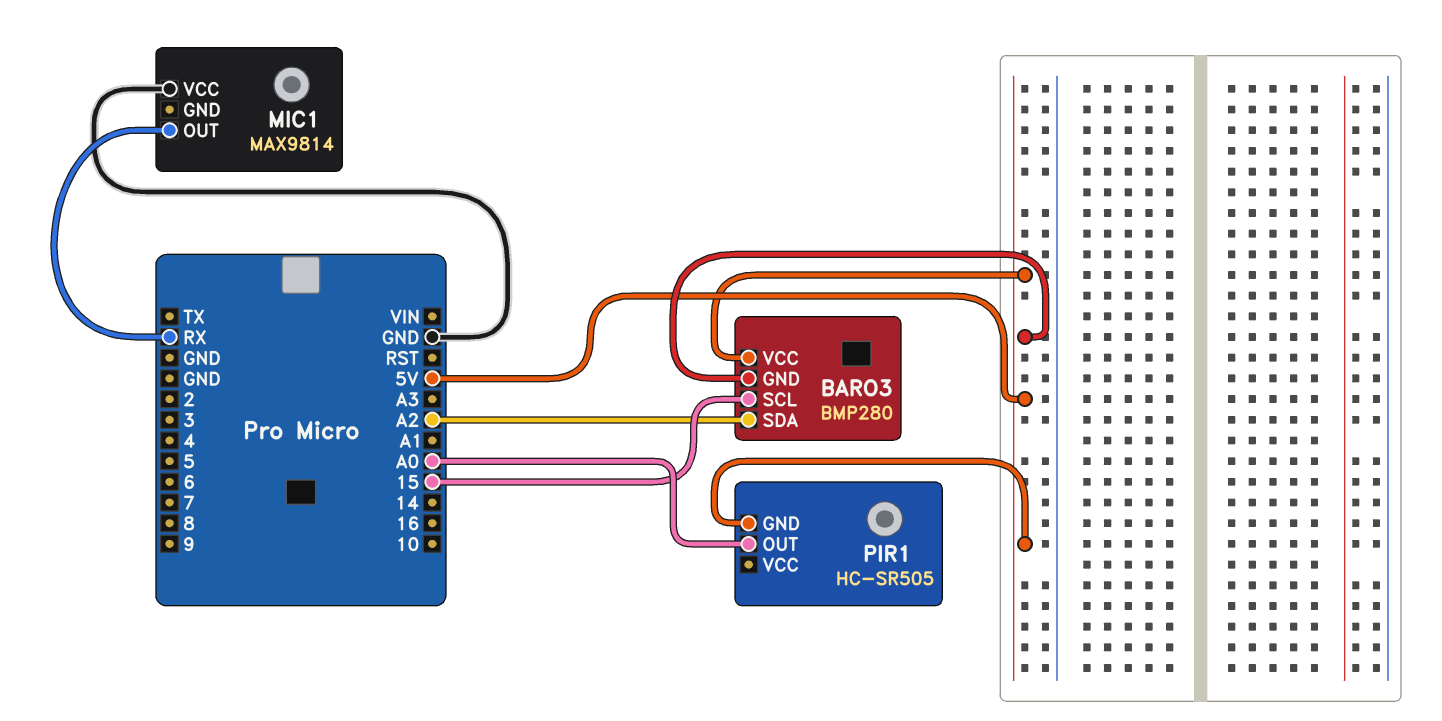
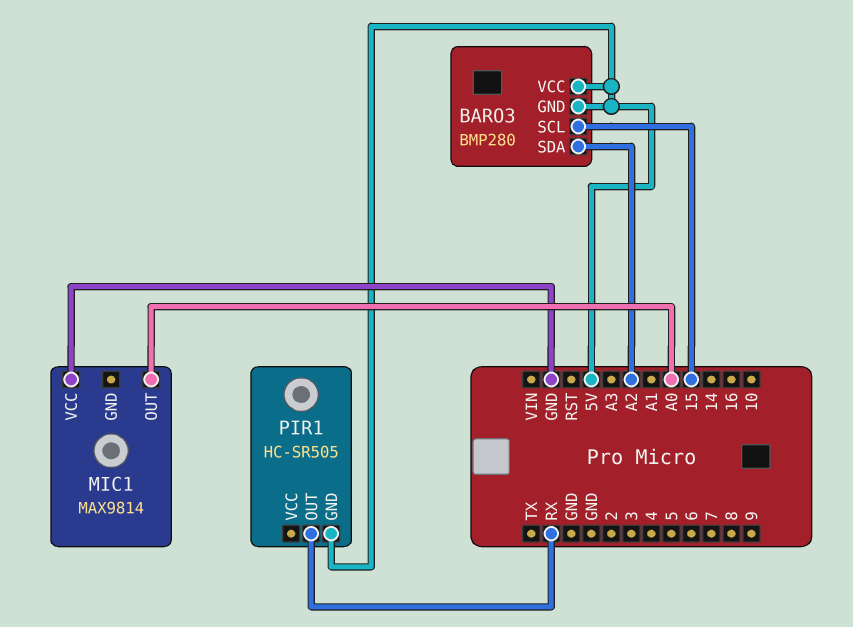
MIC1 pin OUT: RX -> A0
PIR1 pin OUT: A0 -> RX

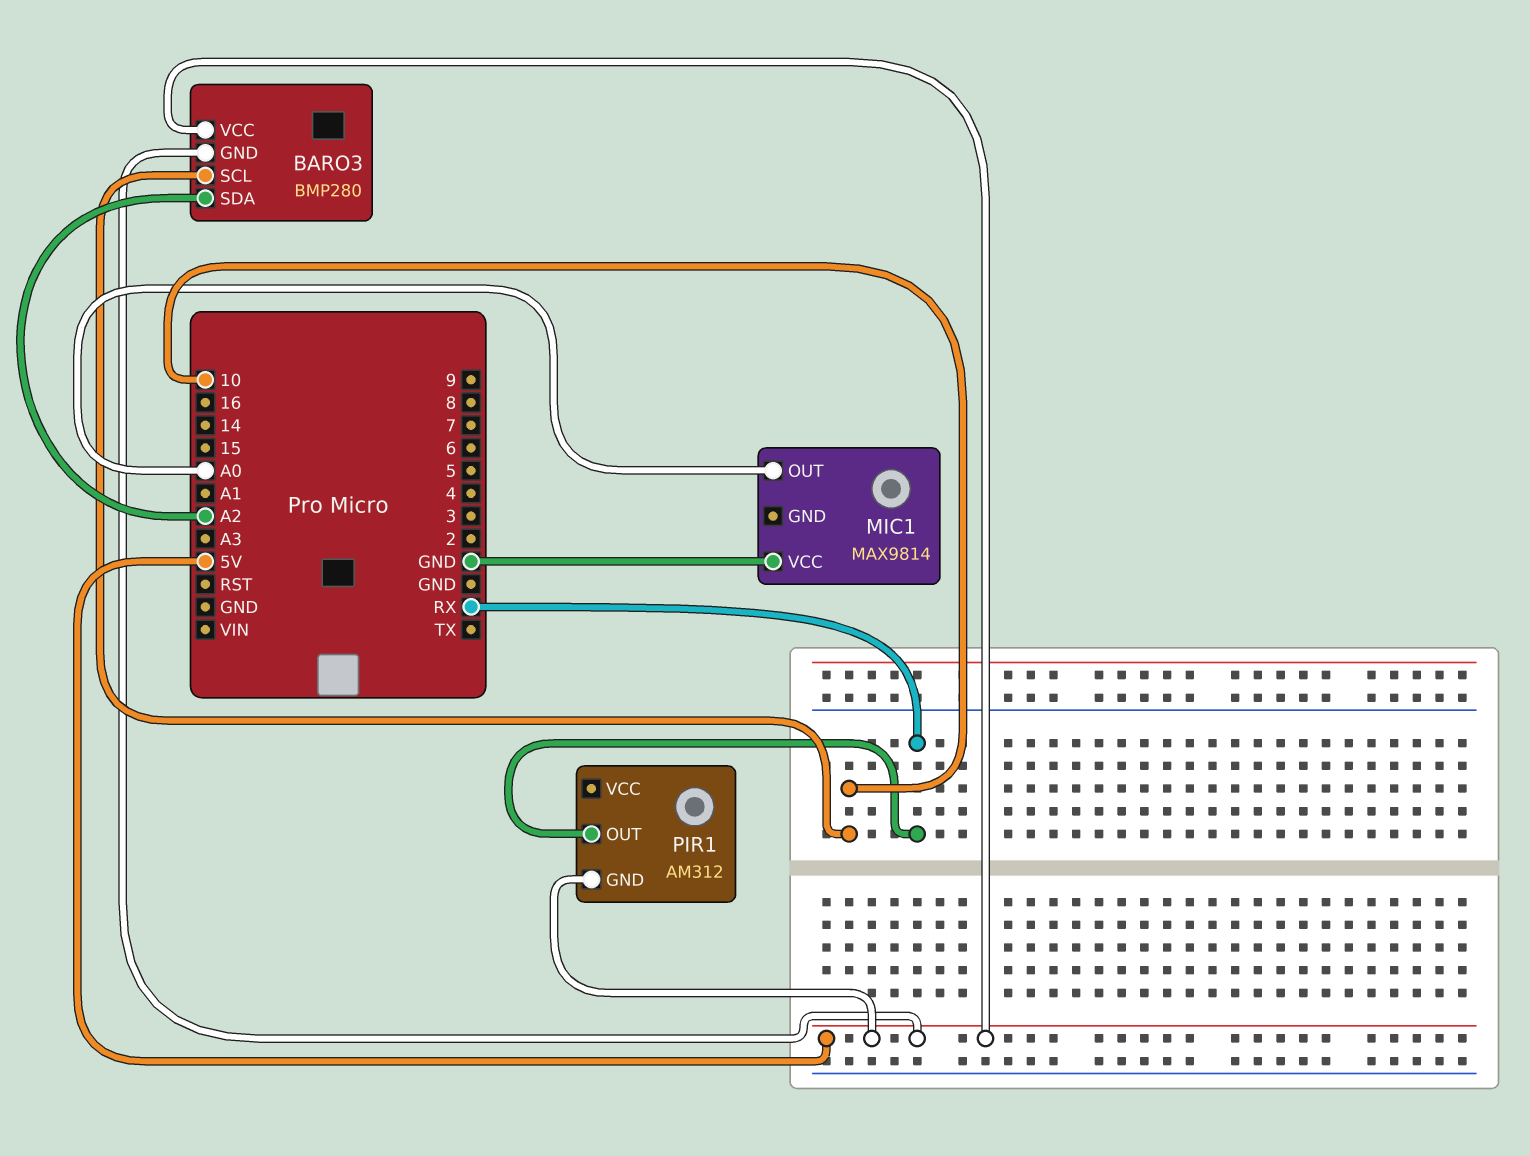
BARO3 pin SCL: 15 -> 10
PIR1: HC-SR505 -> AM312

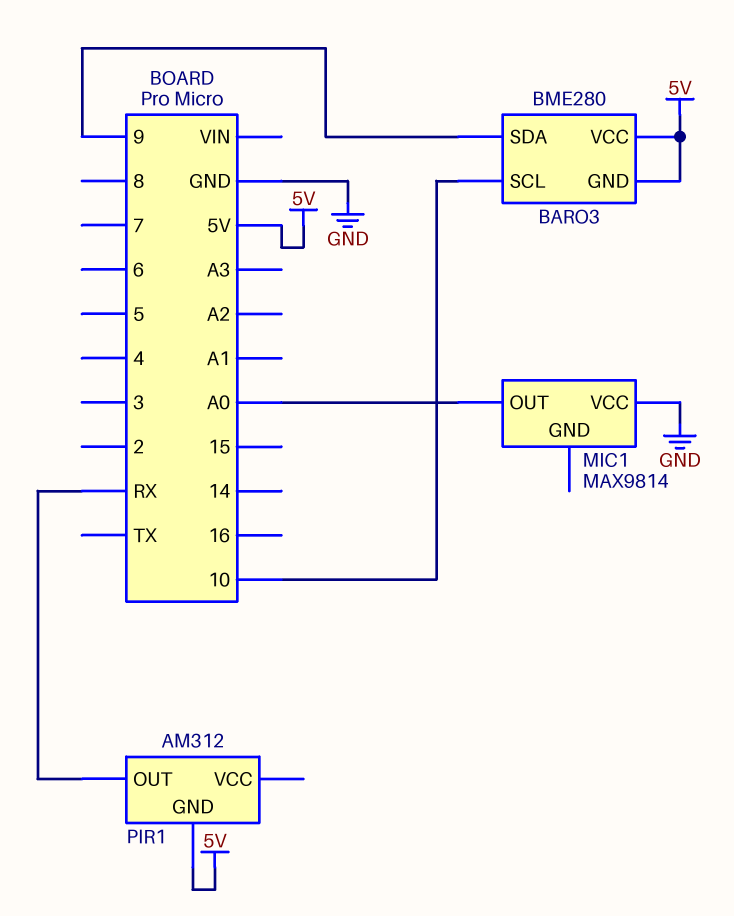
BARO3: BMP280 -> BME280
BARO3 pin SDA: A2 -> 9

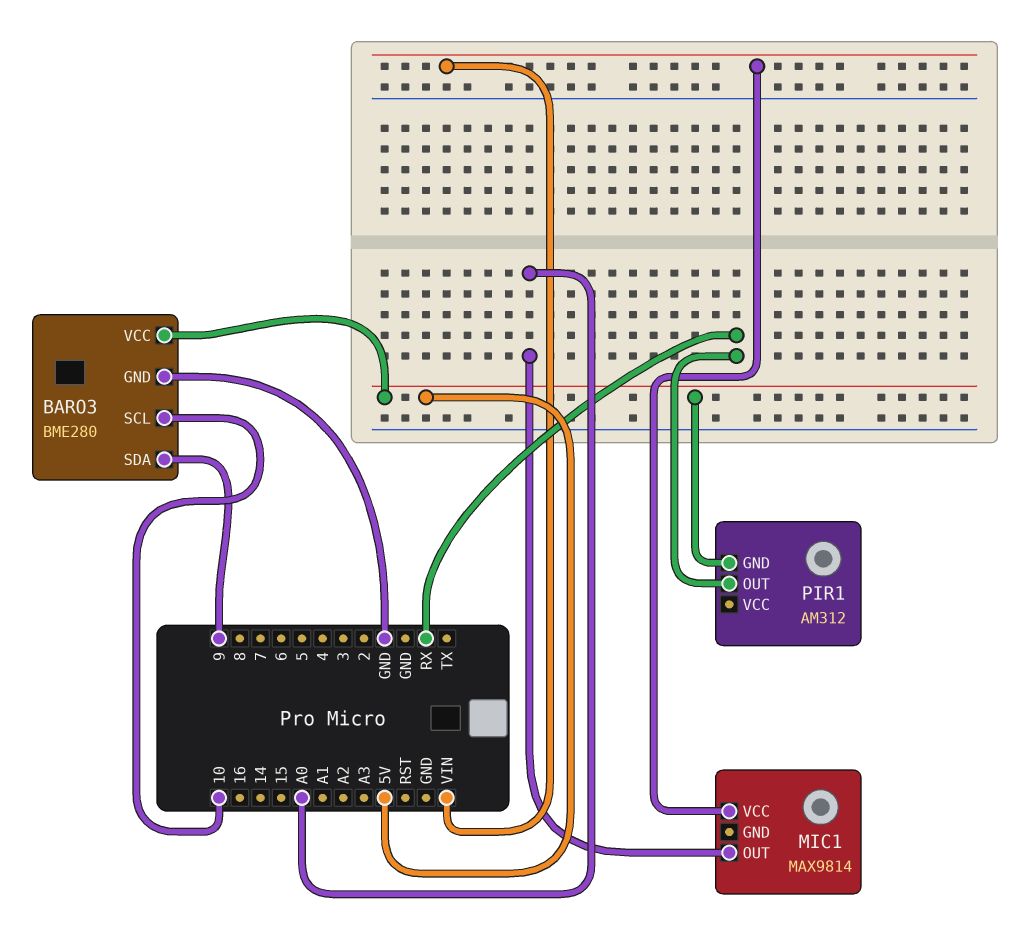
BARO3 pin GND: 5V -> GND
MIC1 pin VCC: GND -> VIN

